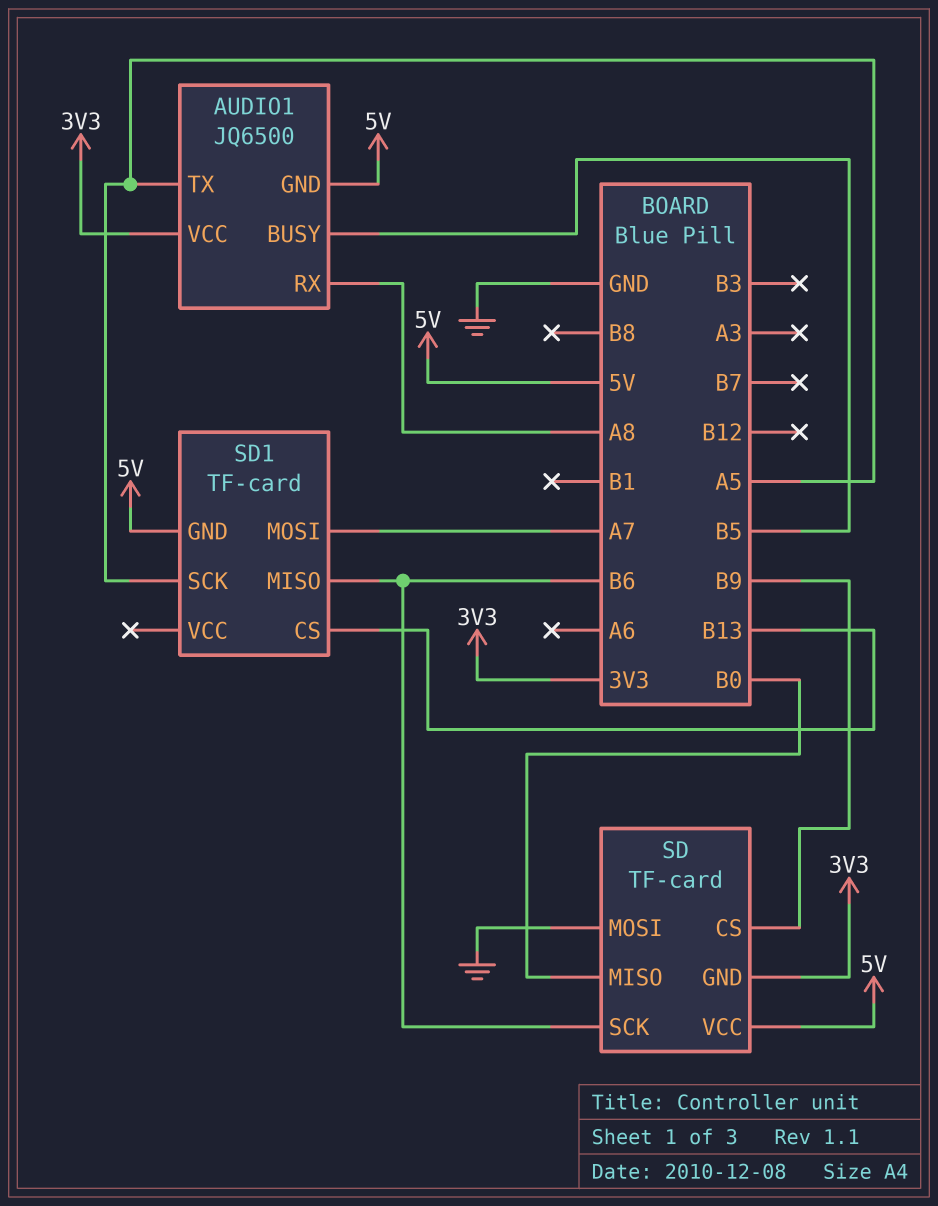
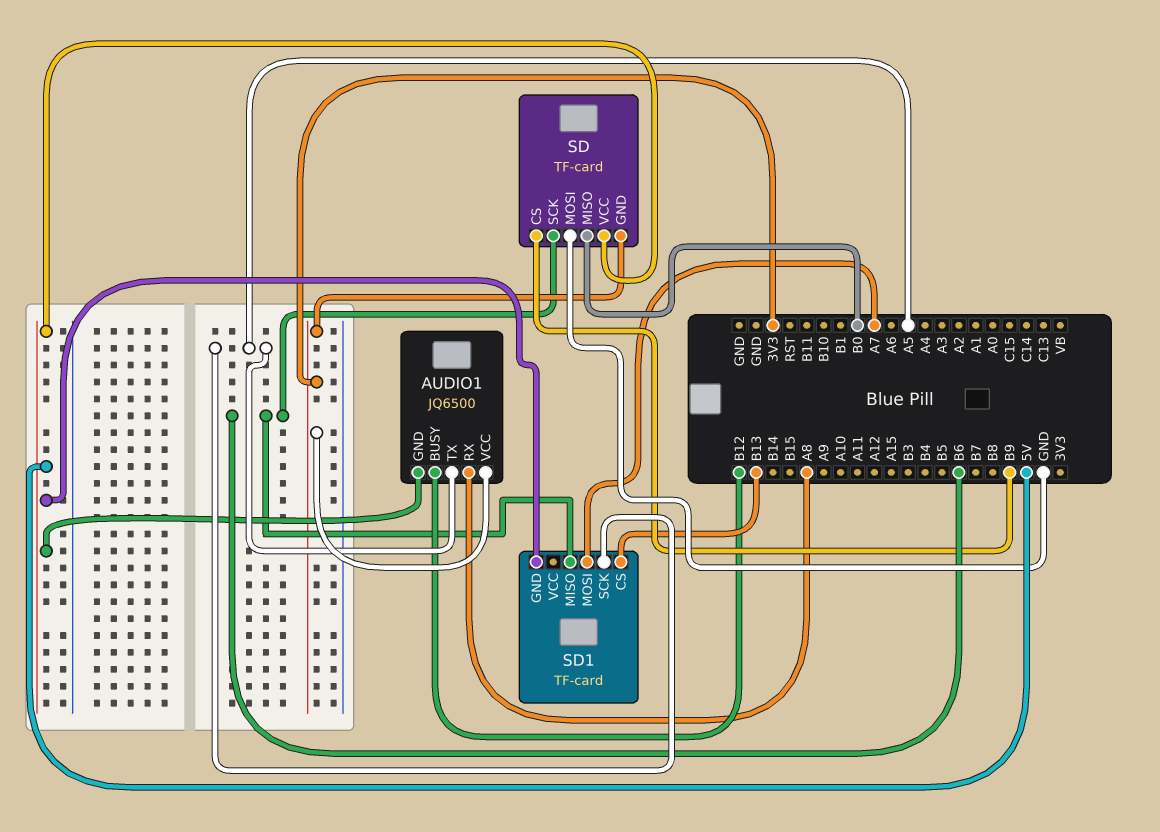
AUDIO1 pin BUSY: B5 -> B12

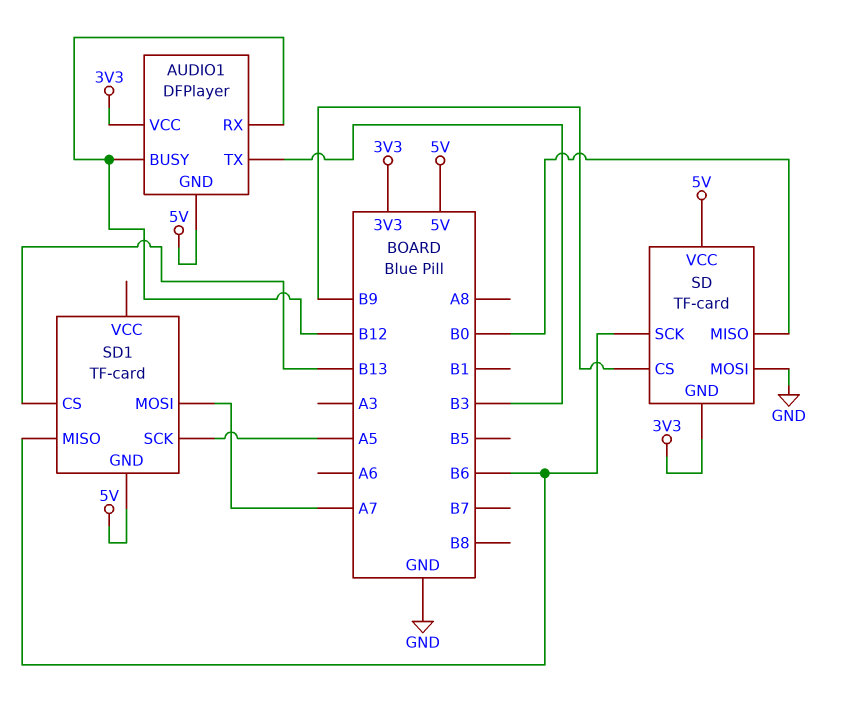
AUDIO1: JQ6500 -> DFPlayer
AUDIO1 pin RX: A8 -> B12
AUDIO1 pin TX: A5 -> B3

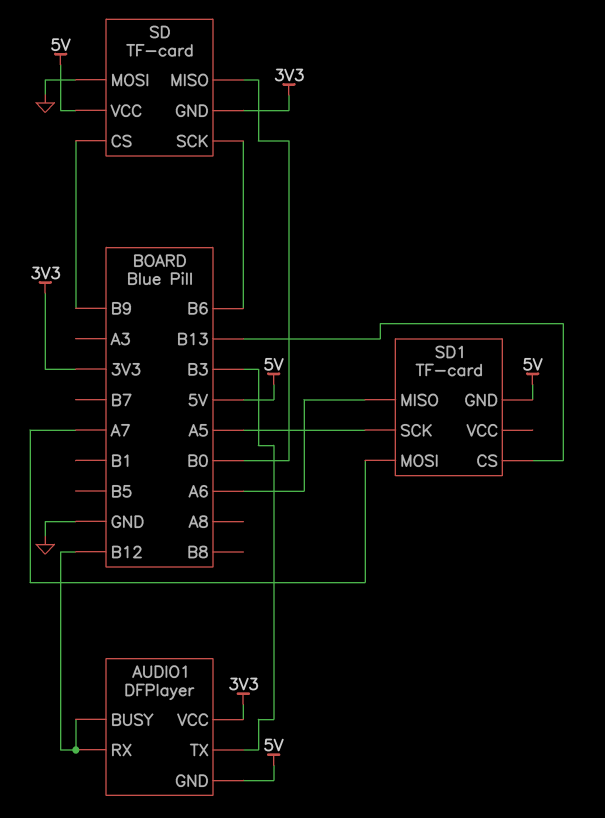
SD1 pin MISO: B6 -> A6

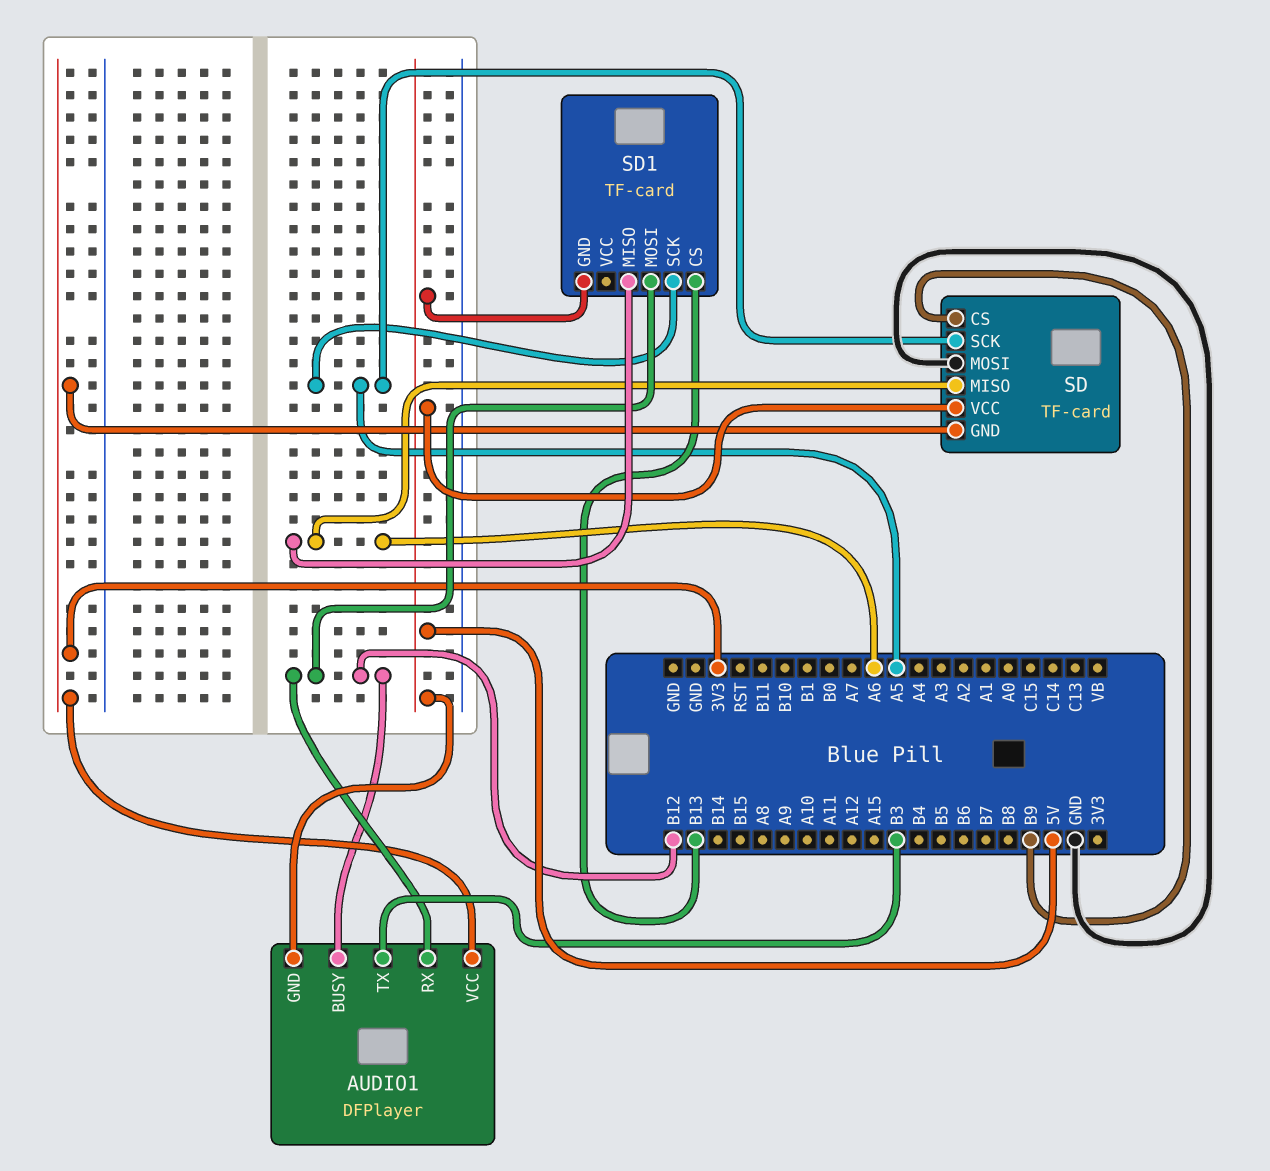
SD pin MISO: B0 -> A6
SD pin SCK: B6 -> A5
SD1 pin MOSI: A7 -> B12

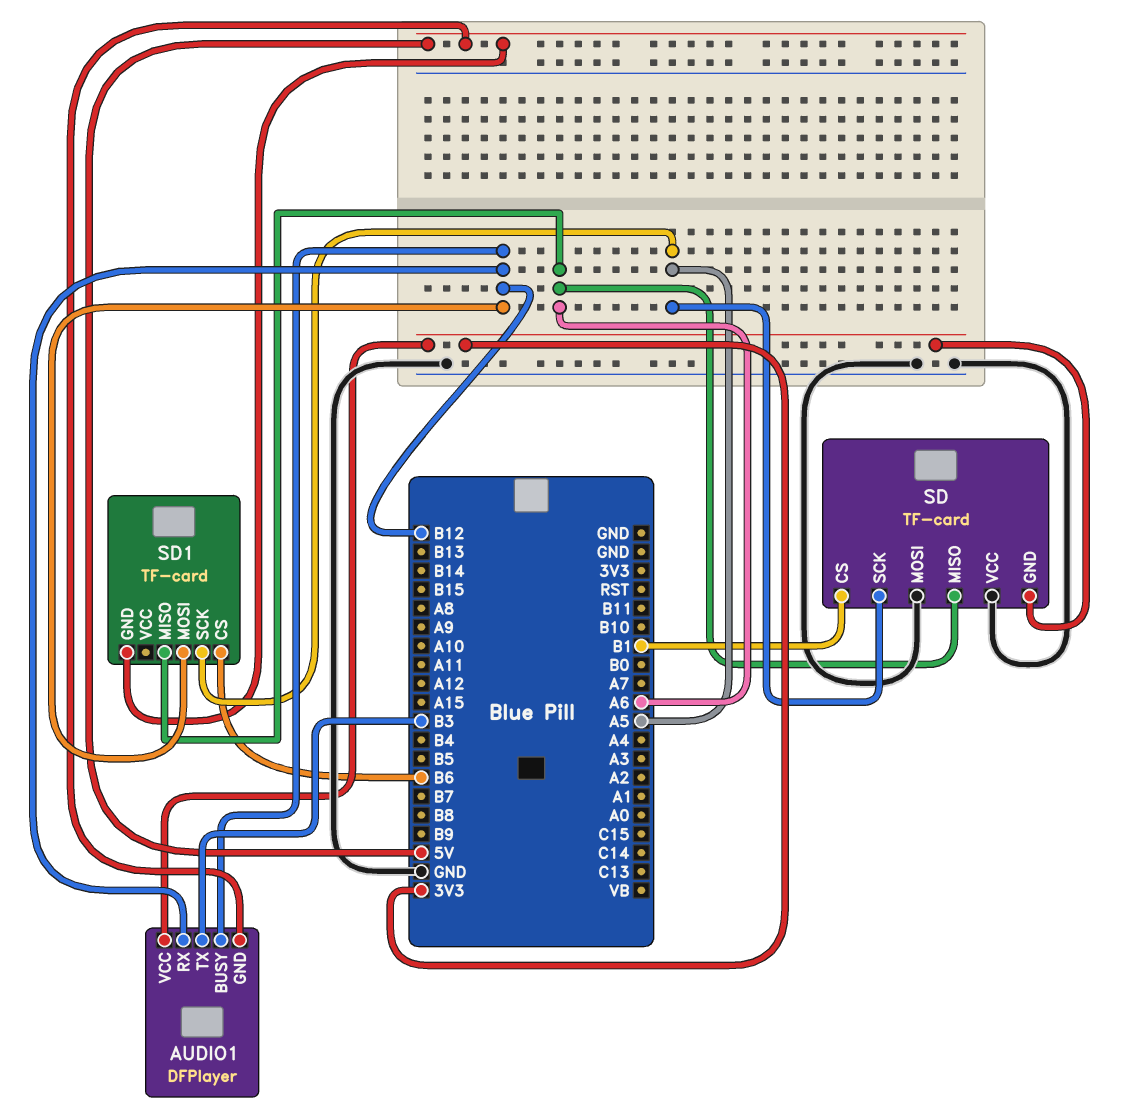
SD pin CS: B9 -> B1
SD pin VCC: 5V -> GND
SD1 pin CS: B13 -> B6

